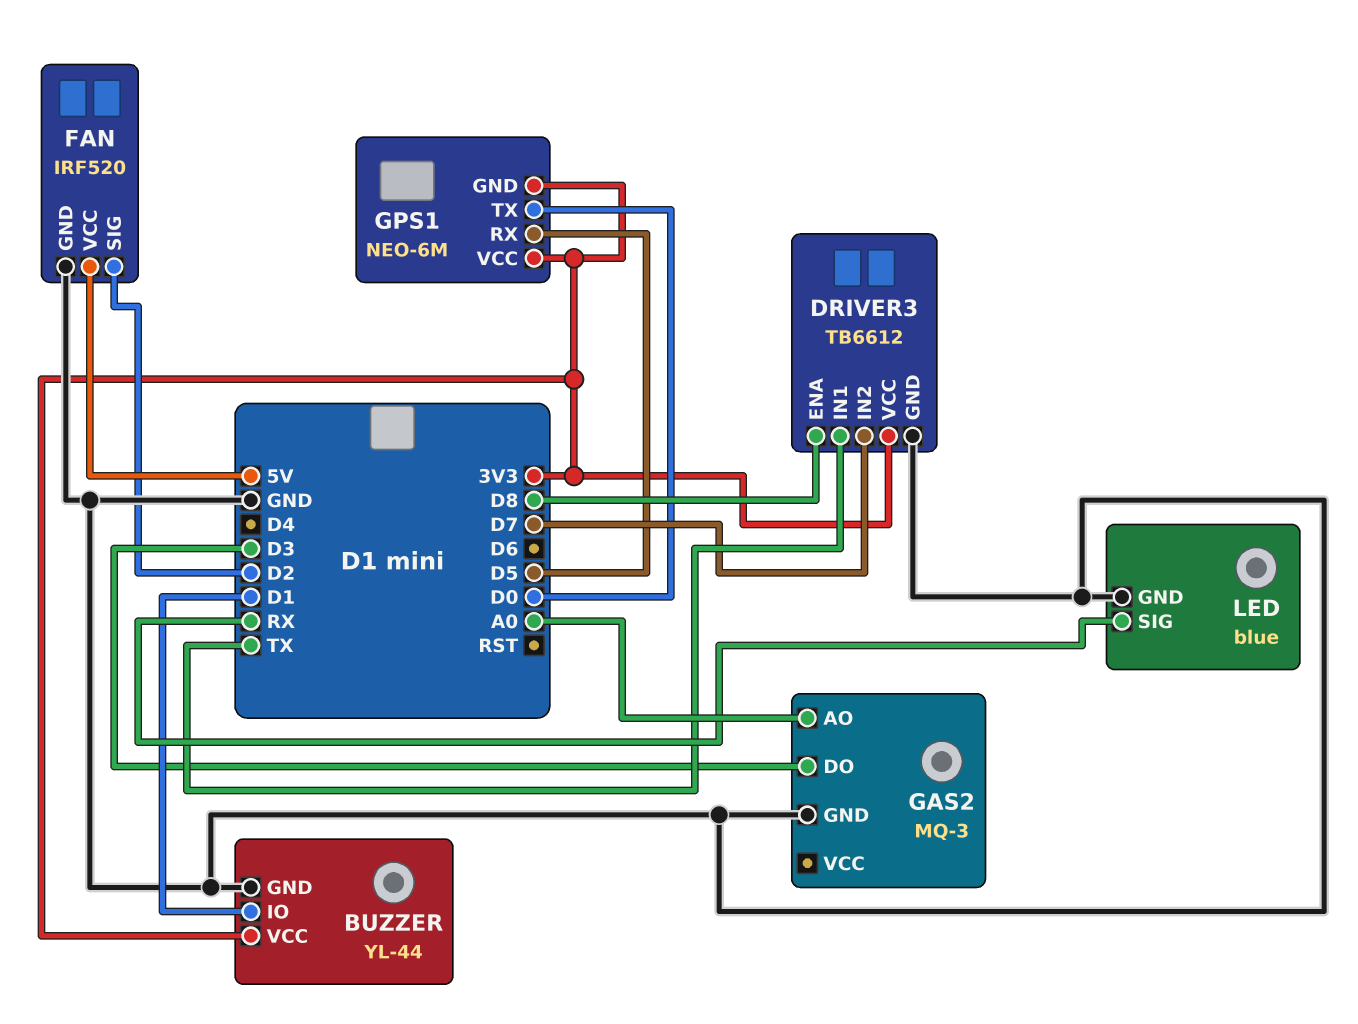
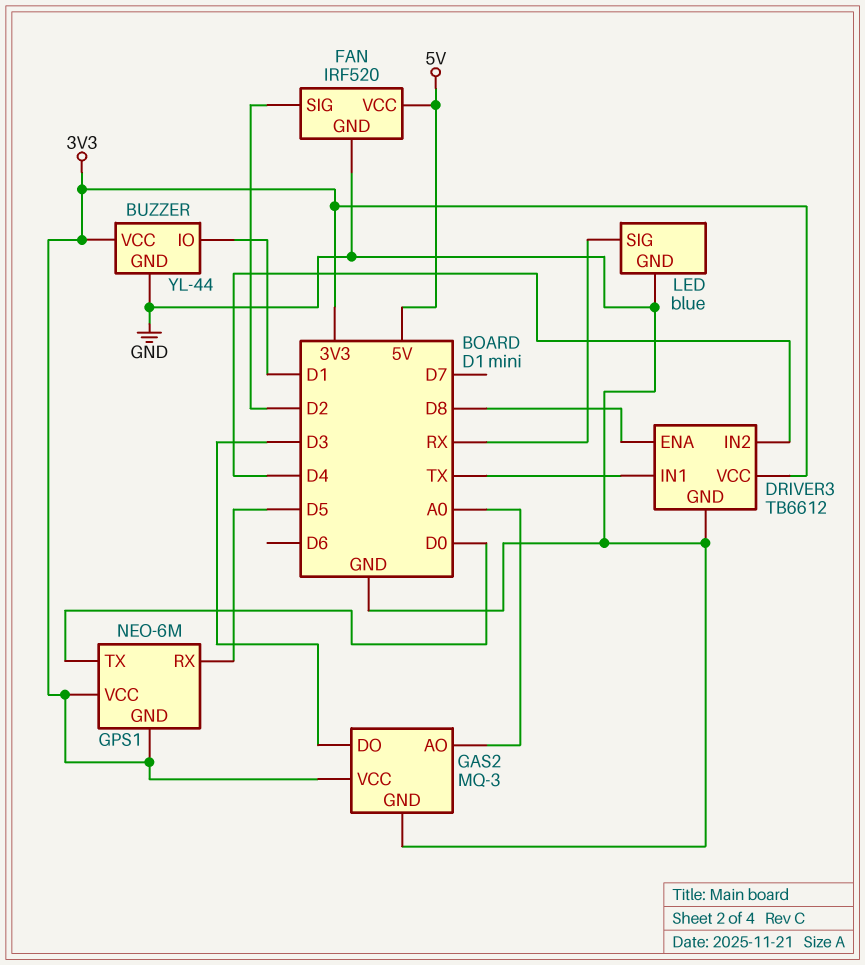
DRIVER3 pin IN2: D7 -> D4
GAS2 pin VCC: none -> 3V3

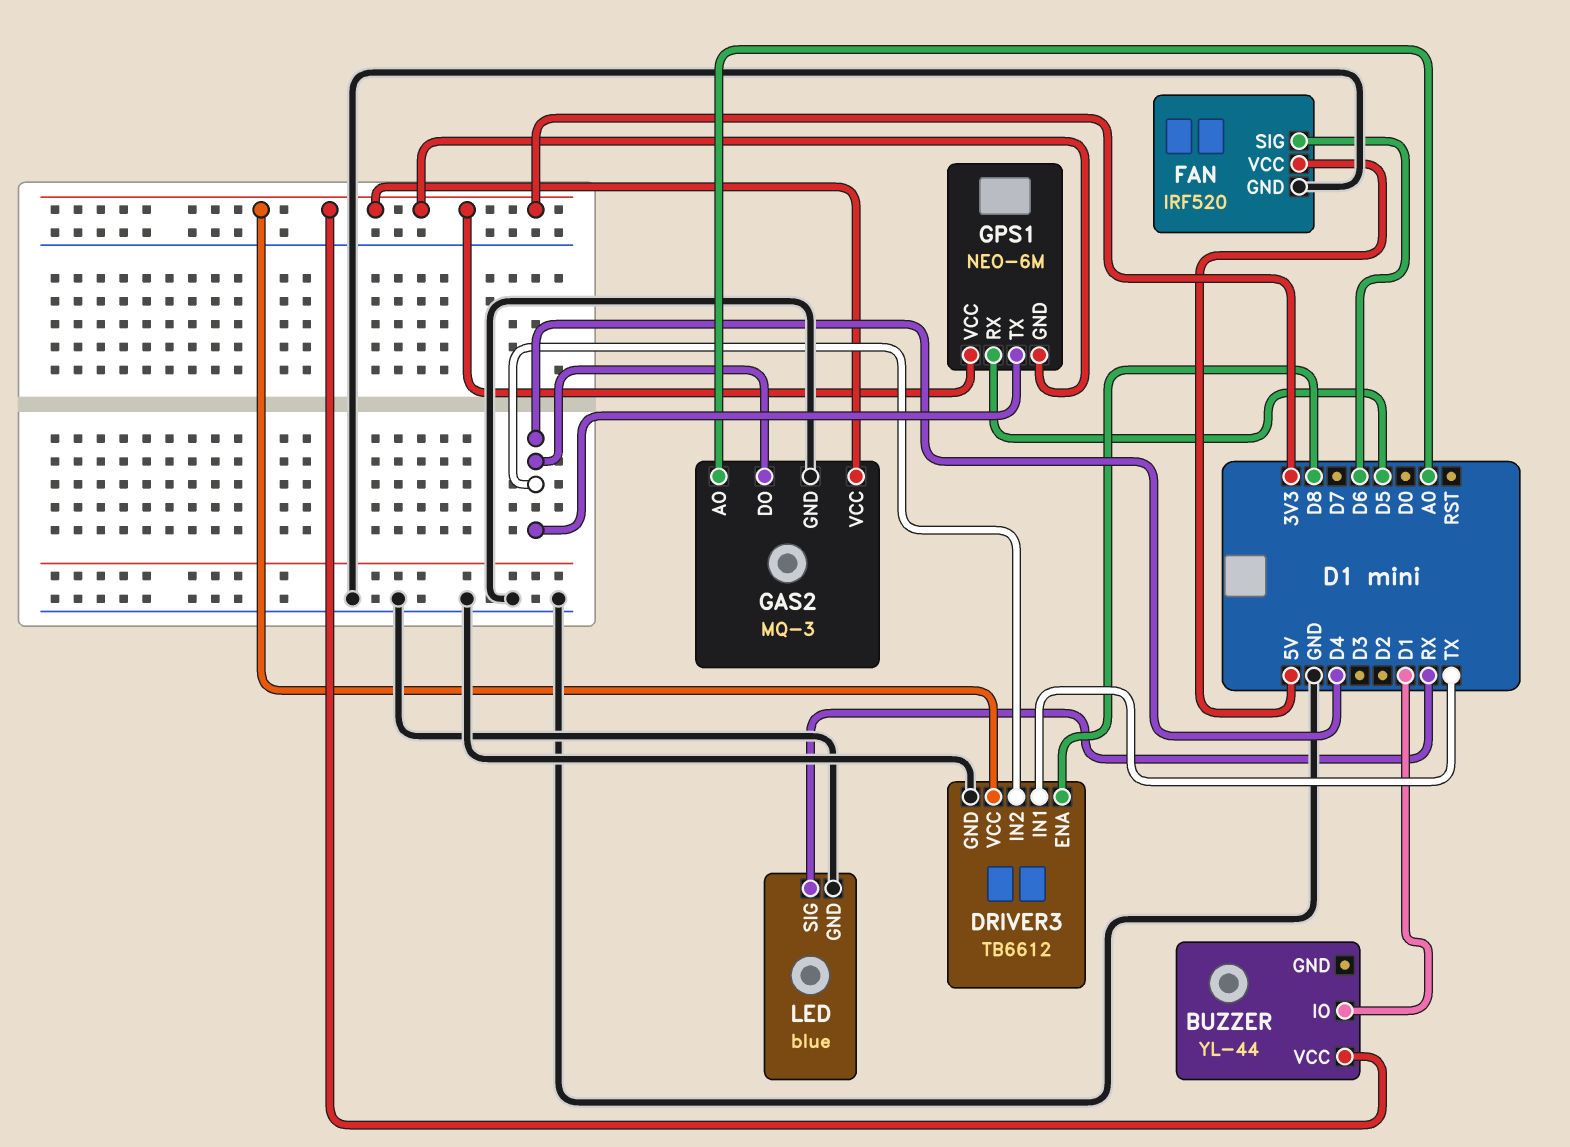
BUZZER pin GND: GND -> none
FAN pin SIG: D2 -> D6
GAS2 pin DO: D3 -> D4
GPS1 pin TX: D0 -> D4

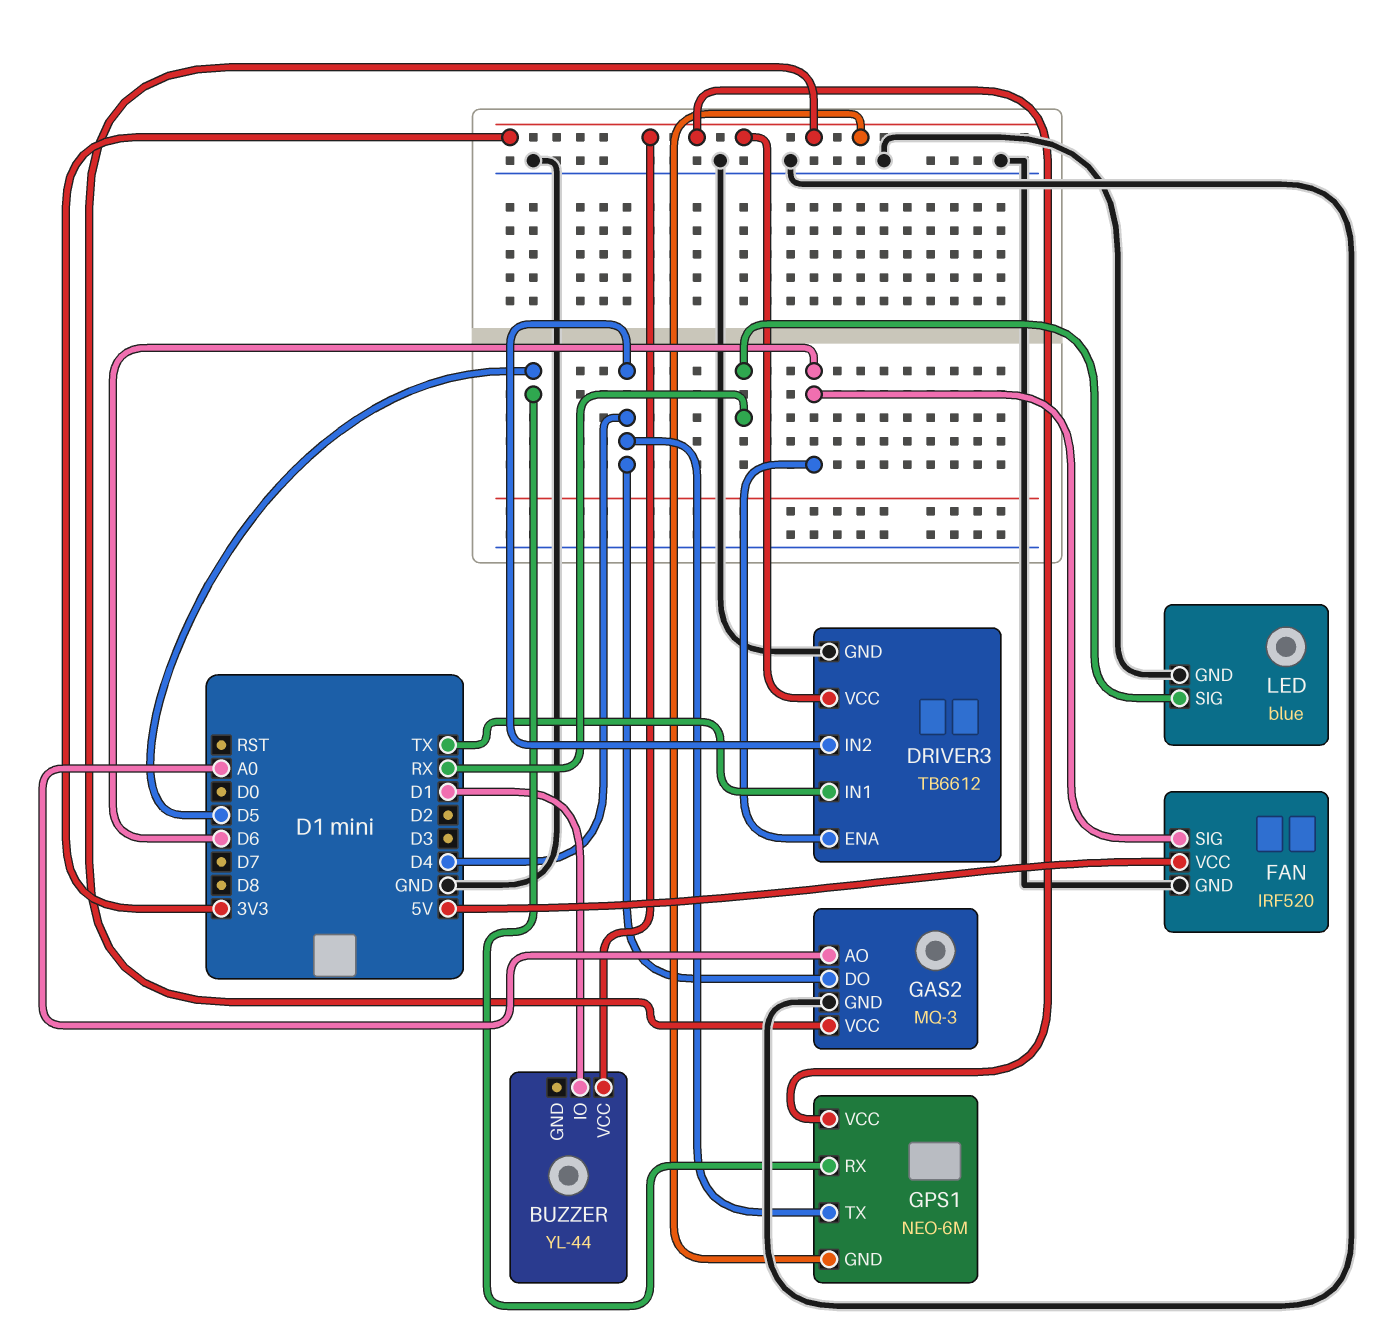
DRIVER3 pin ENA: D8 -> D6

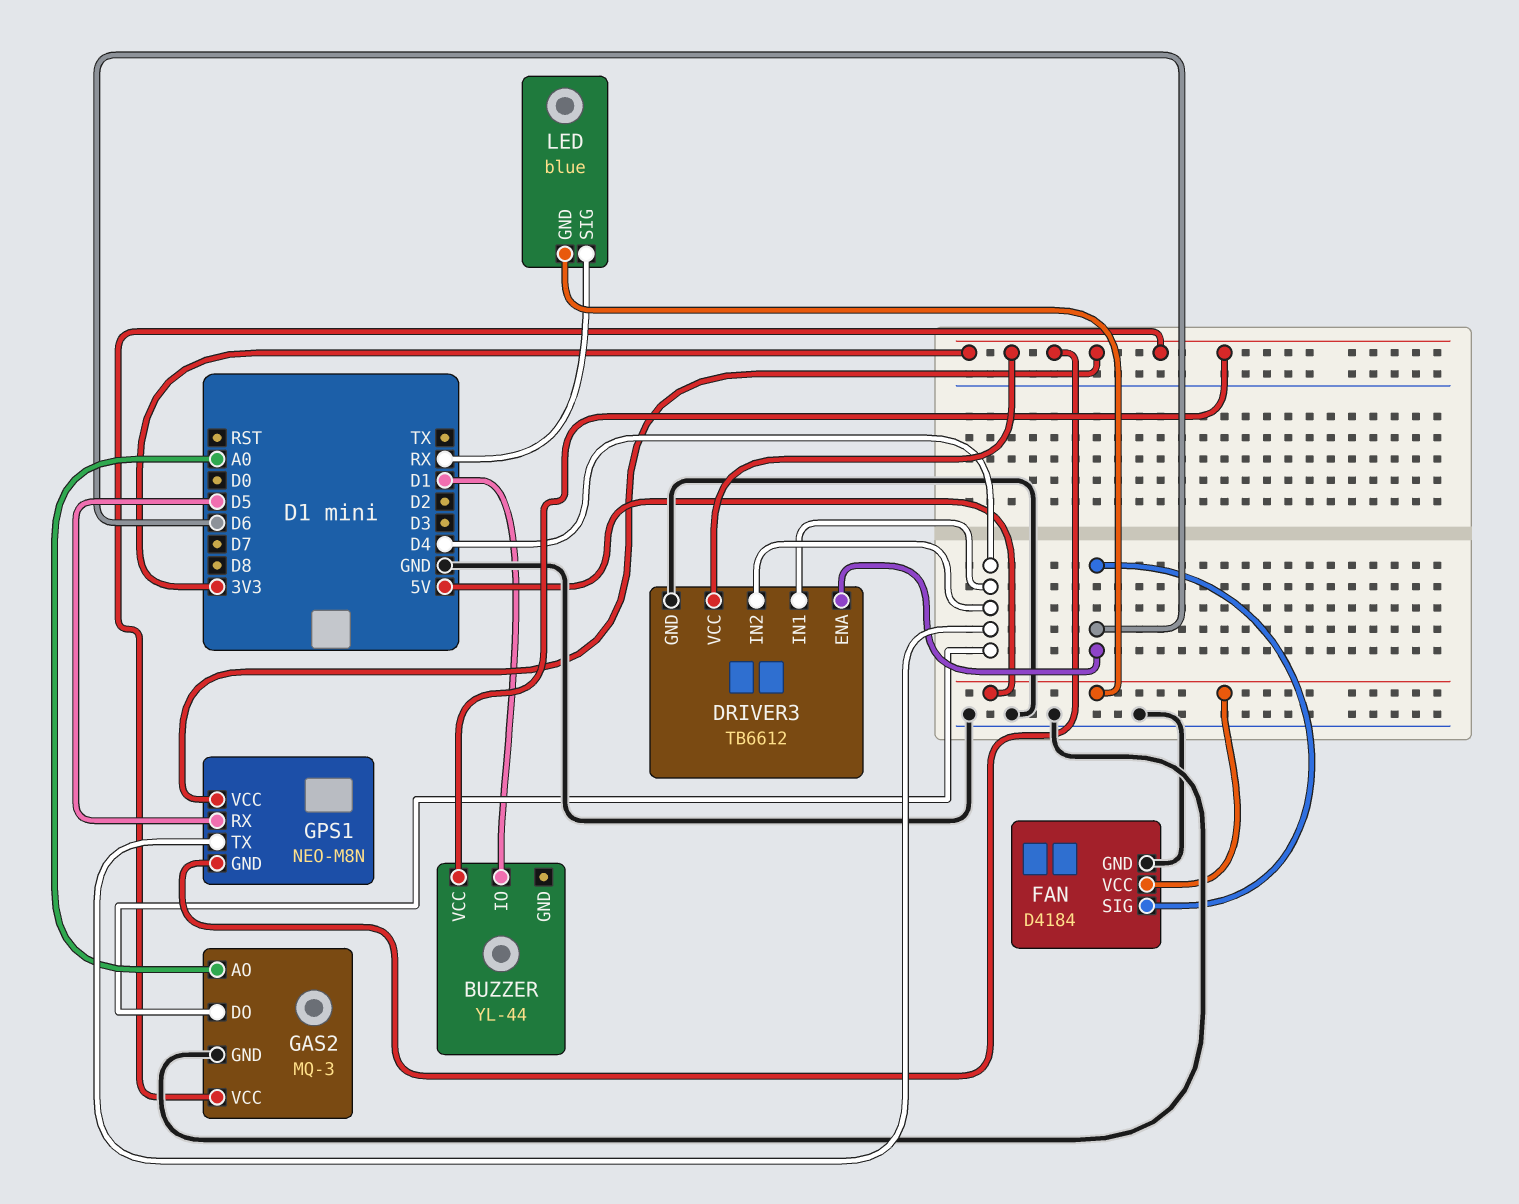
DRIVER3 pin IN1: TX -> D4
FAN: IRF520 -> D4184
GPS1: NEO-6M -> NEO-M8N
LED pin GND: GND -> 5V

